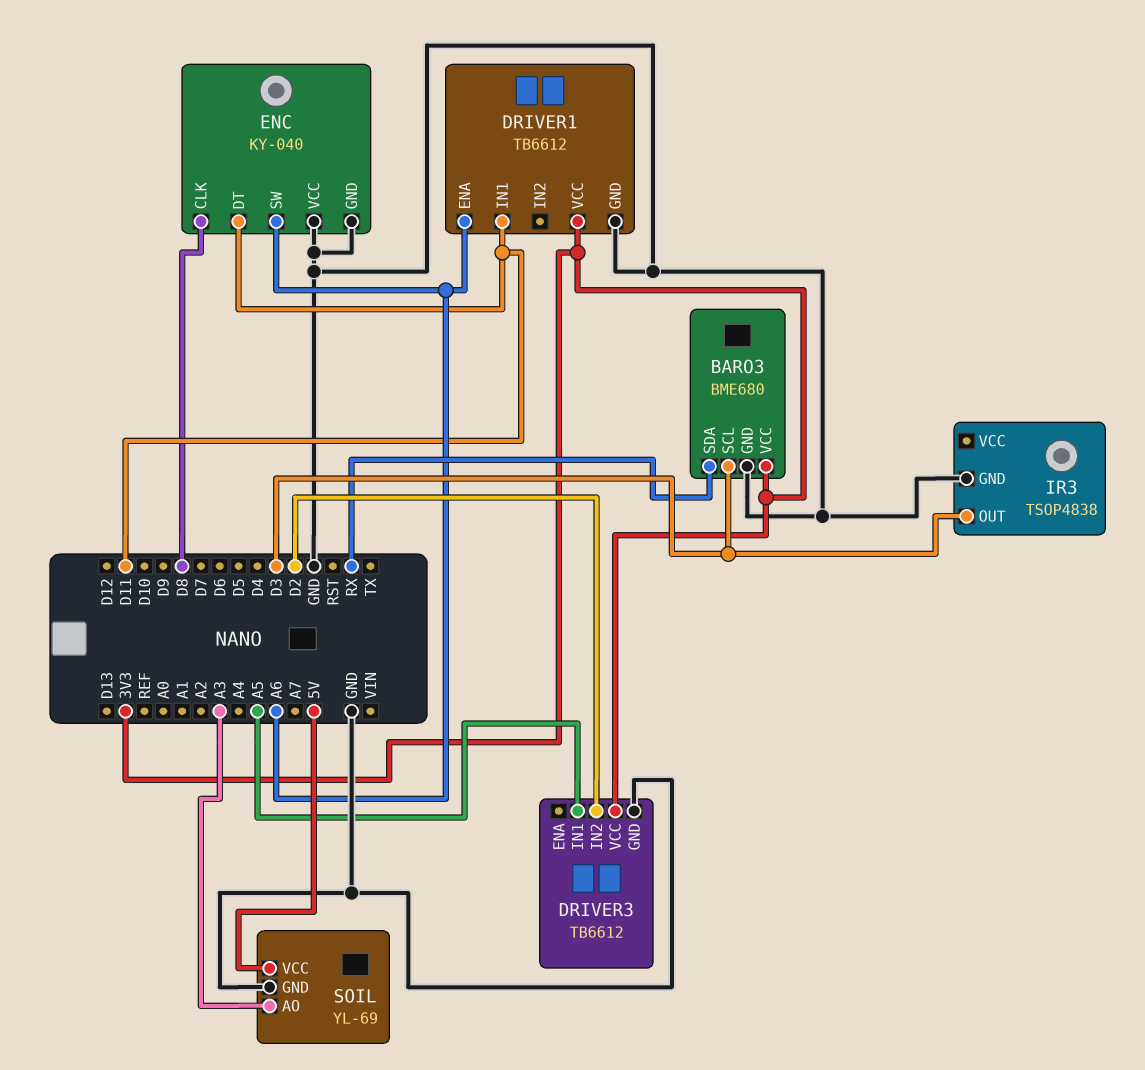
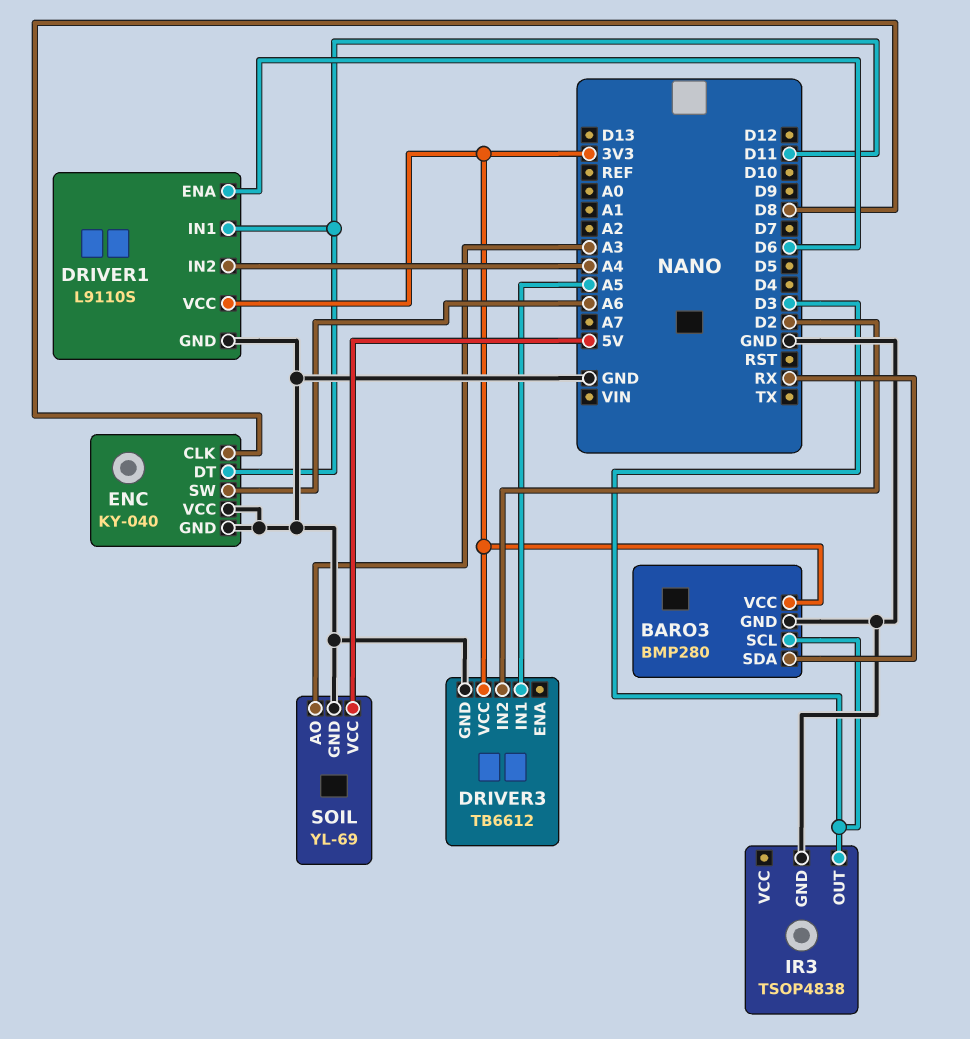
BARO3: BME680 -> BMP280
DRIVER1: TB6612 -> L9110S
DRIVER1 pin ENA: A6 -> D6
DRIVER1 pin IN2: none -> A4

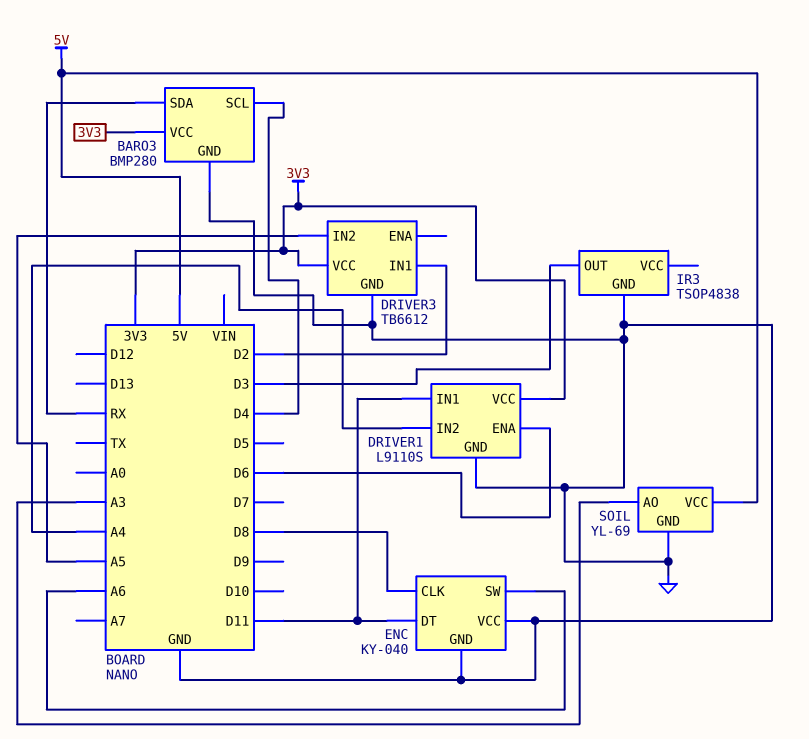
BARO3 pin SCL: D3 -> D4
DRIVER3 pin IN1: A5 -> D2
DRIVER3 pin IN2: D2 -> A5

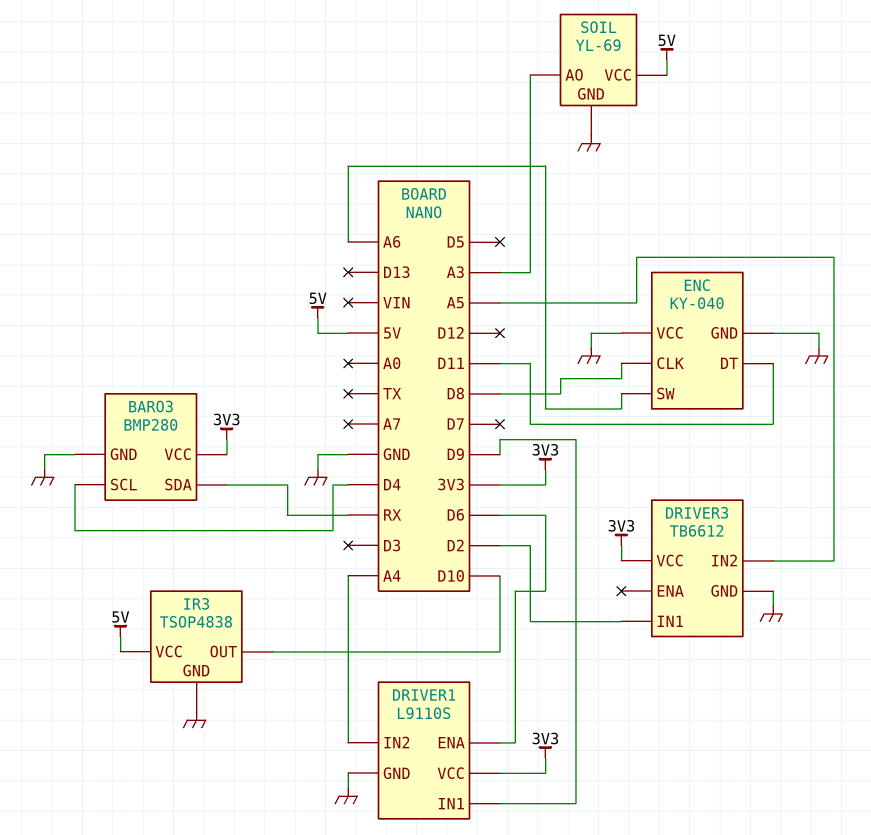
DRIVER1 pin IN1: D11 -> D9
IR3 pin OUT: D3 -> D10
IR3 pin VCC: none -> 5V

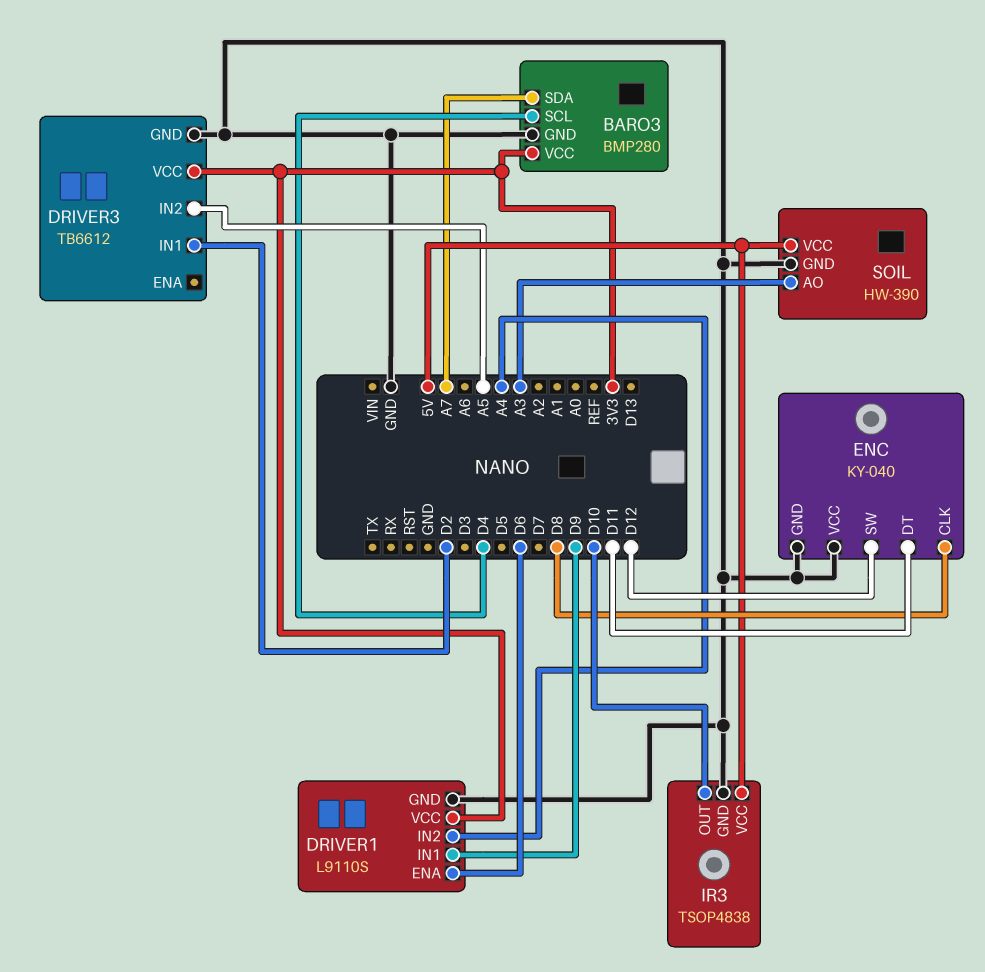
BARO3 pin SDA: RX -> A7
ENC pin SW: A6 -> D12
SOIL: YL-69 -> HW-390

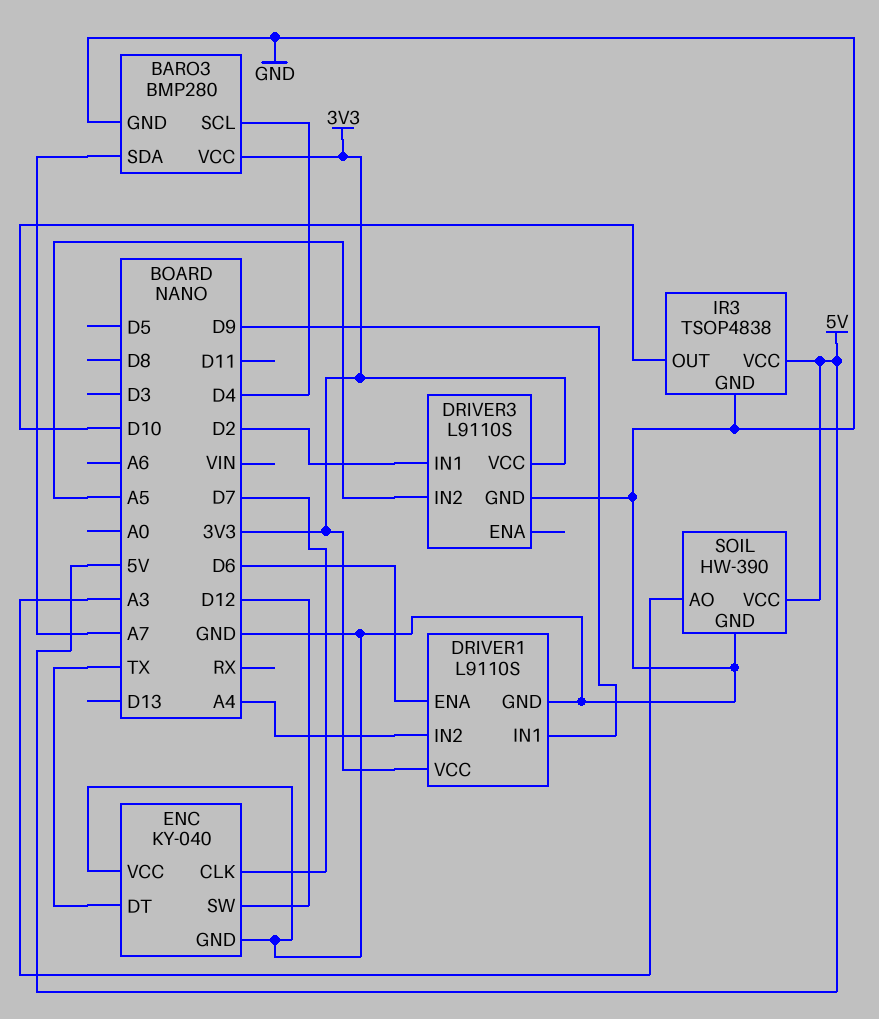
DRIVER3: TB6612 -> L9110S
ENC pin CLK: D8 -> D7
ENC pin DT: D11 -> TX

